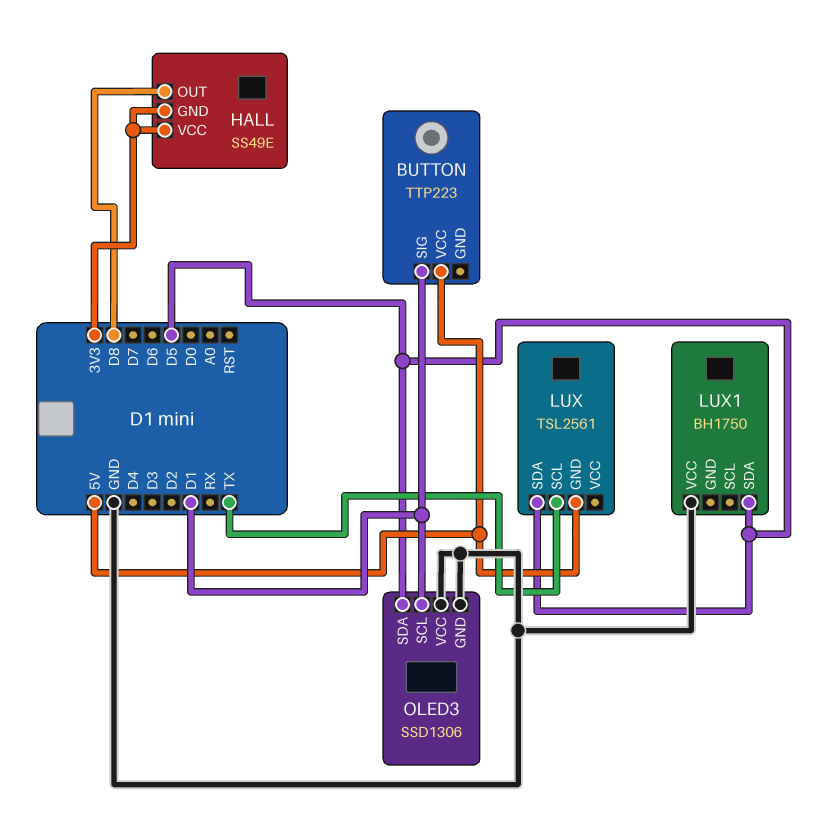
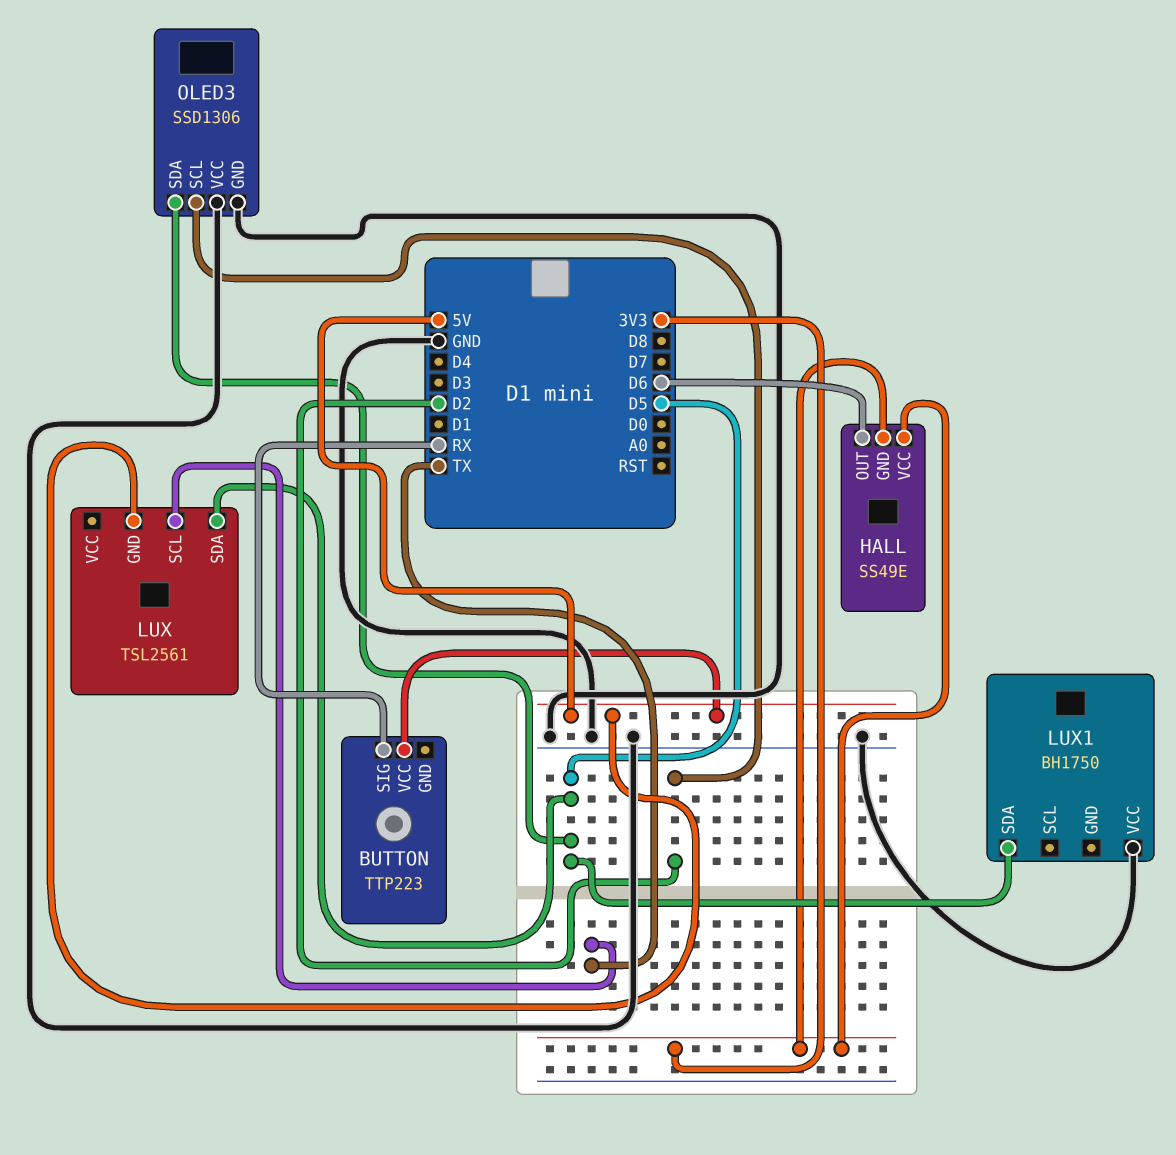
BUTTON pin SIG: D1 -> RX
HALL pin OUT: D8 -> D6
OLED3 pin SCL: D1 -> D2

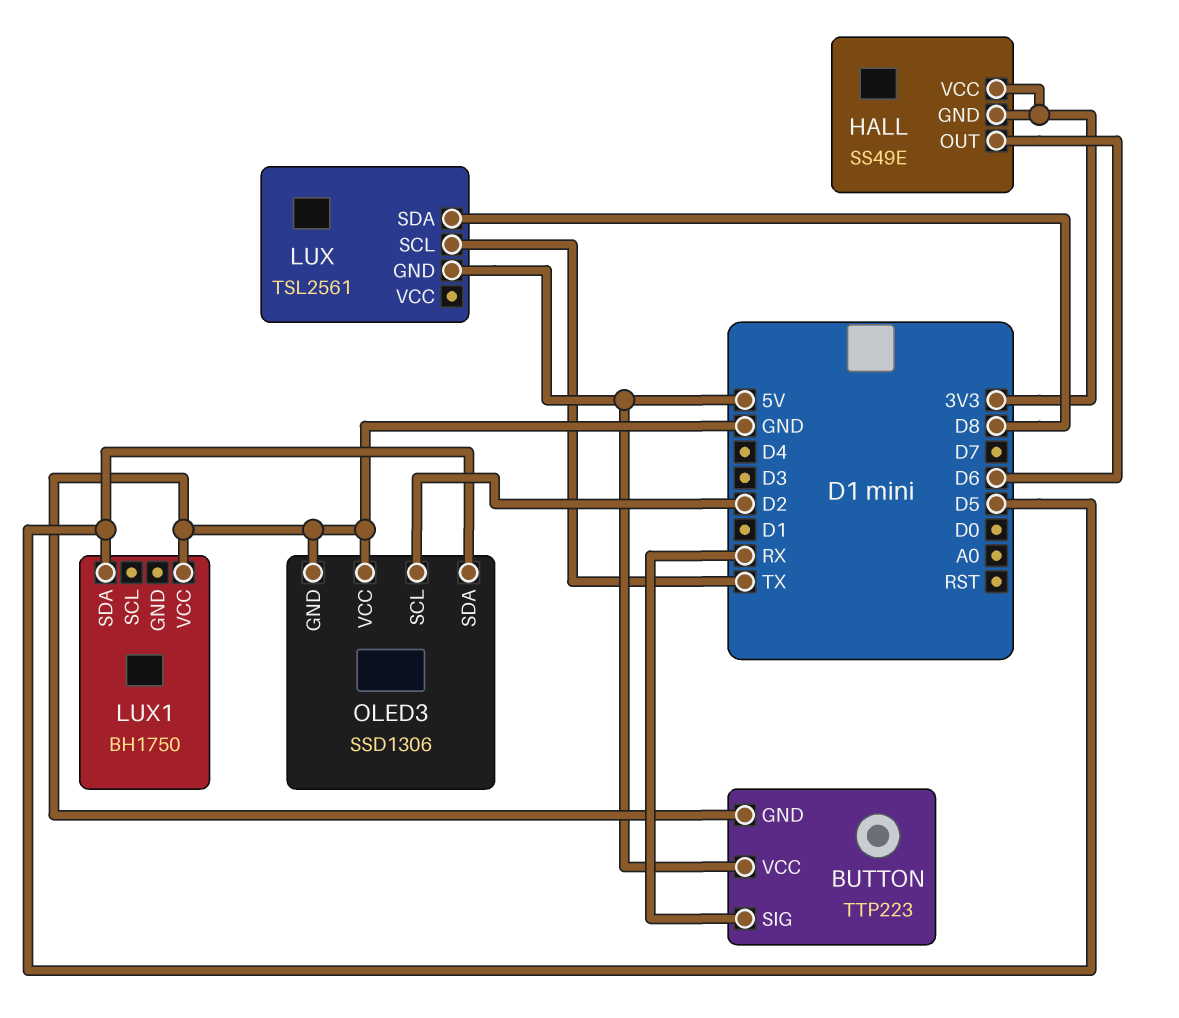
BUTTON pin GND: none -> GND
LUX pin SDA: D5 -> D8

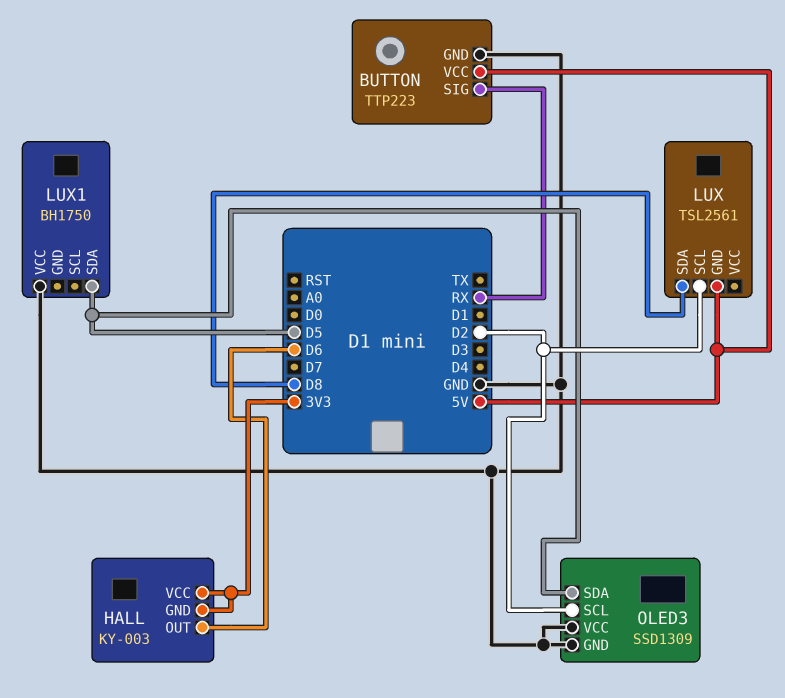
HALL: SS49E -> KY-003
LUX pin SCL: TX -> D2
OLED3: SSD1306 -> SSD1309

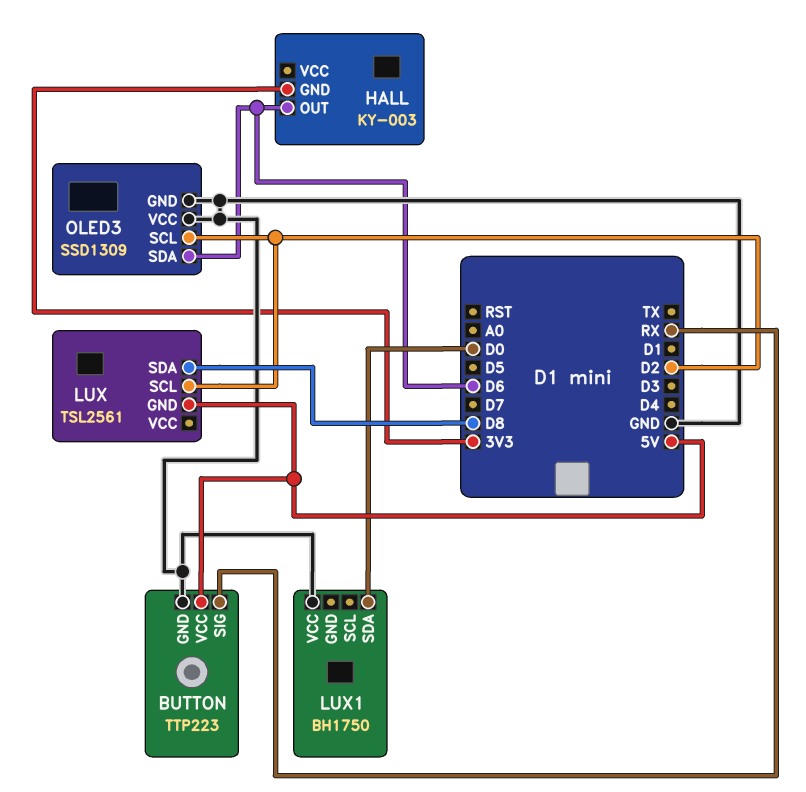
HALL pin VCC: 3V3 -> none
LUX1 pin SDA: D5 -> D0
OLED3 pin SDA: D5 -> D6

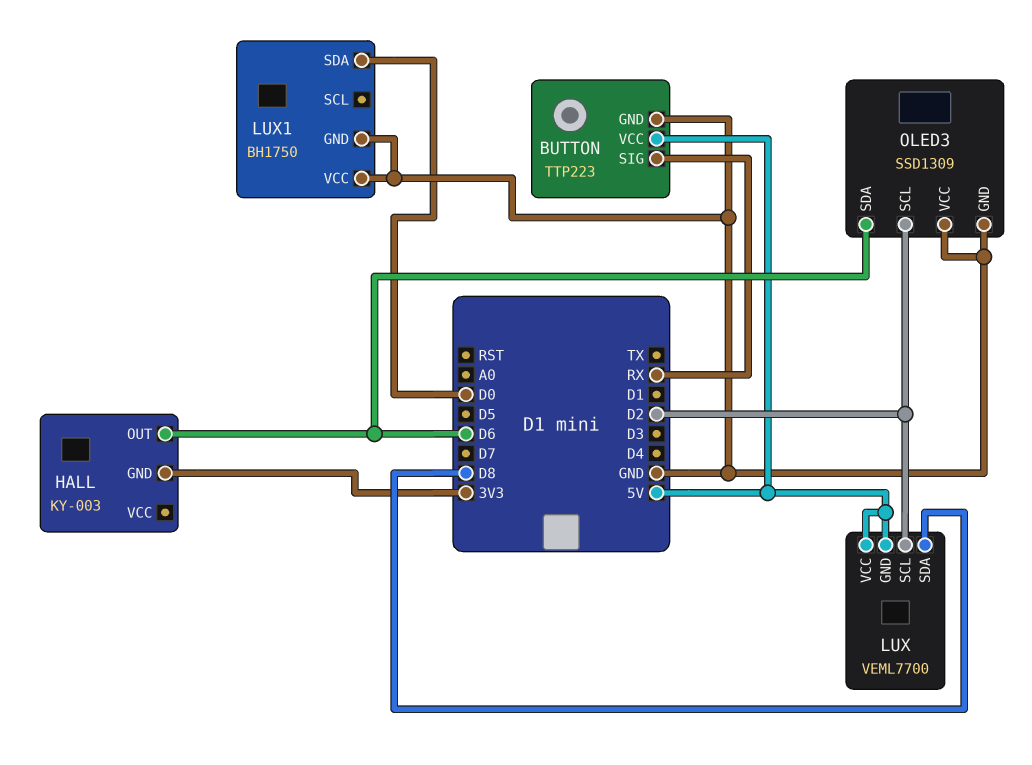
LUX: TSL2561 -> VEML7700
LUX pin VCC: none -> 5V
LUX1 pin GND: none -> GND

